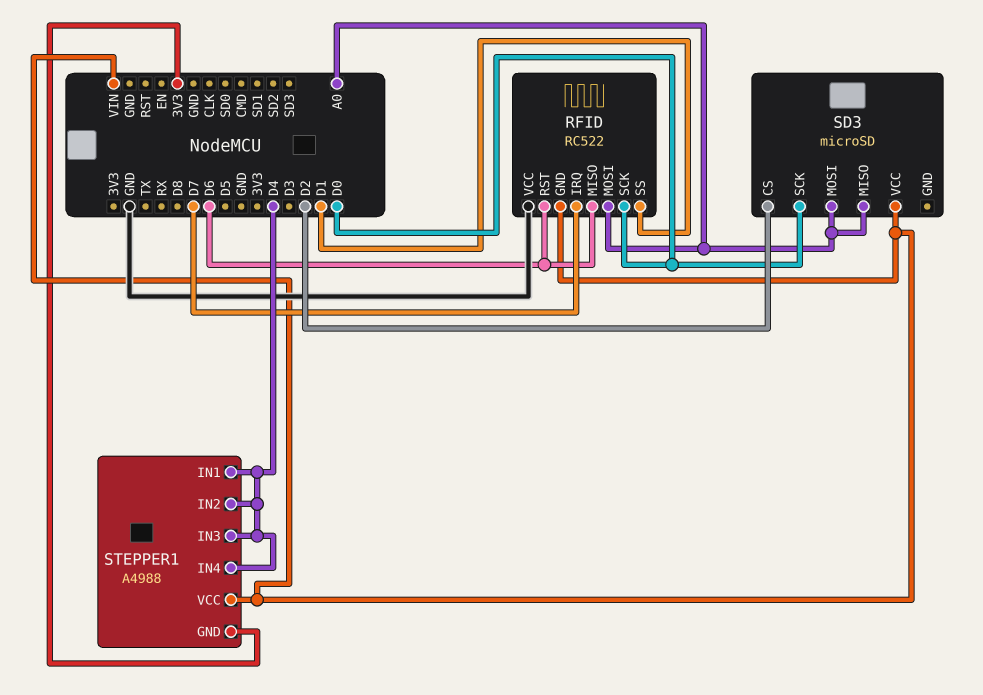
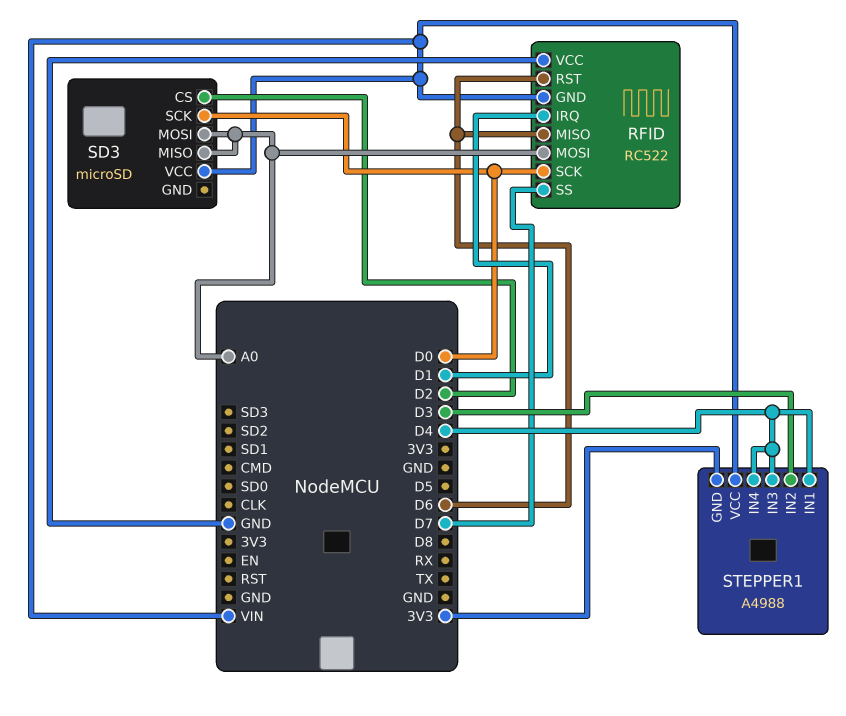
RFID pin IRQ: D7 -> D1
RFID pin SS: D1 -> D7
STEPPER1 pin IN2: D4 -> D3

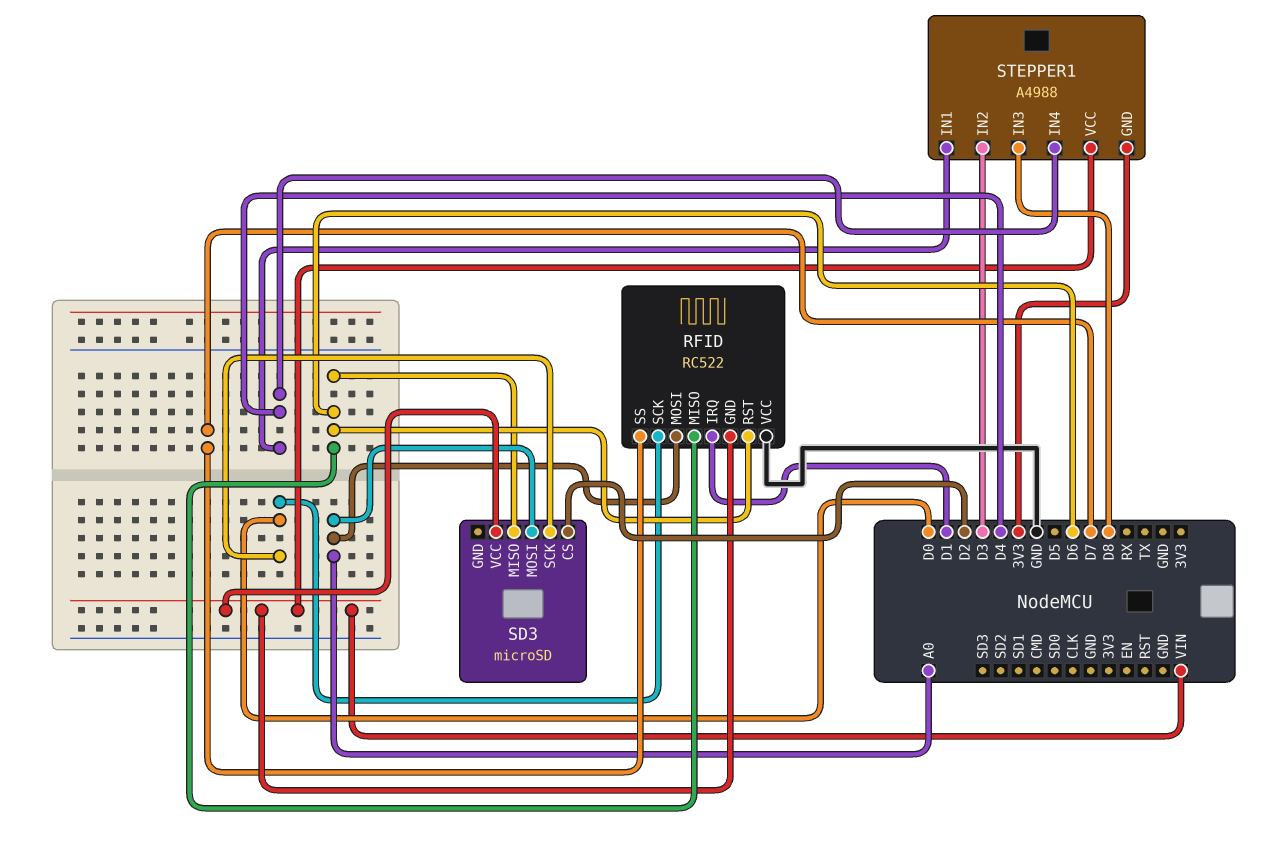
SD3 pin MISO: A0 -> D6
STEPPER1 pin IN3: D4 -> D8

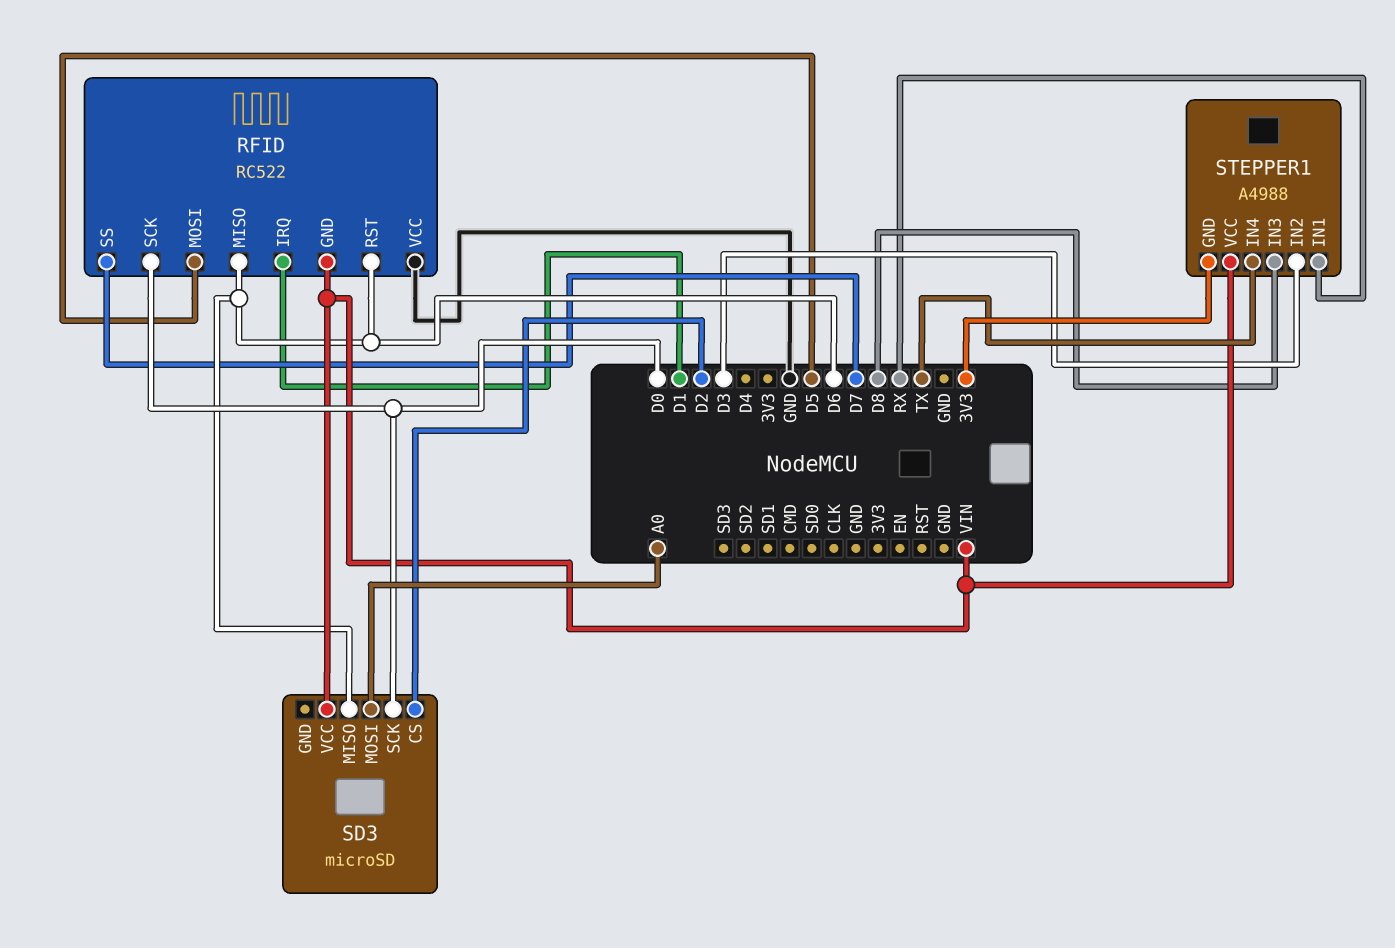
RFID pin MOSI: A0 -> D5
STEPPER1 pin IN1: D4 -> RX
STEPPER1 pin IN4: D4 -> TX

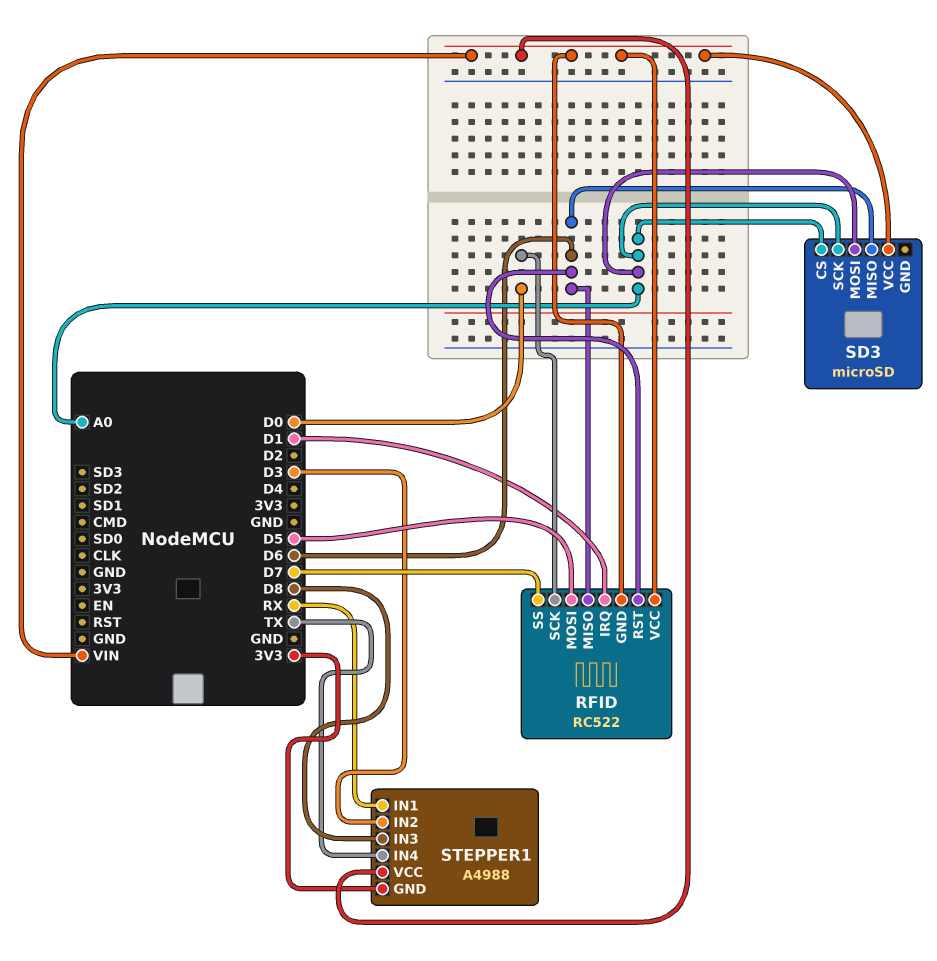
RFID pin VCC: GND -> VIN
SD3 pin CS: D2 -> A0
SD3 pin SCK: D0 -> A0

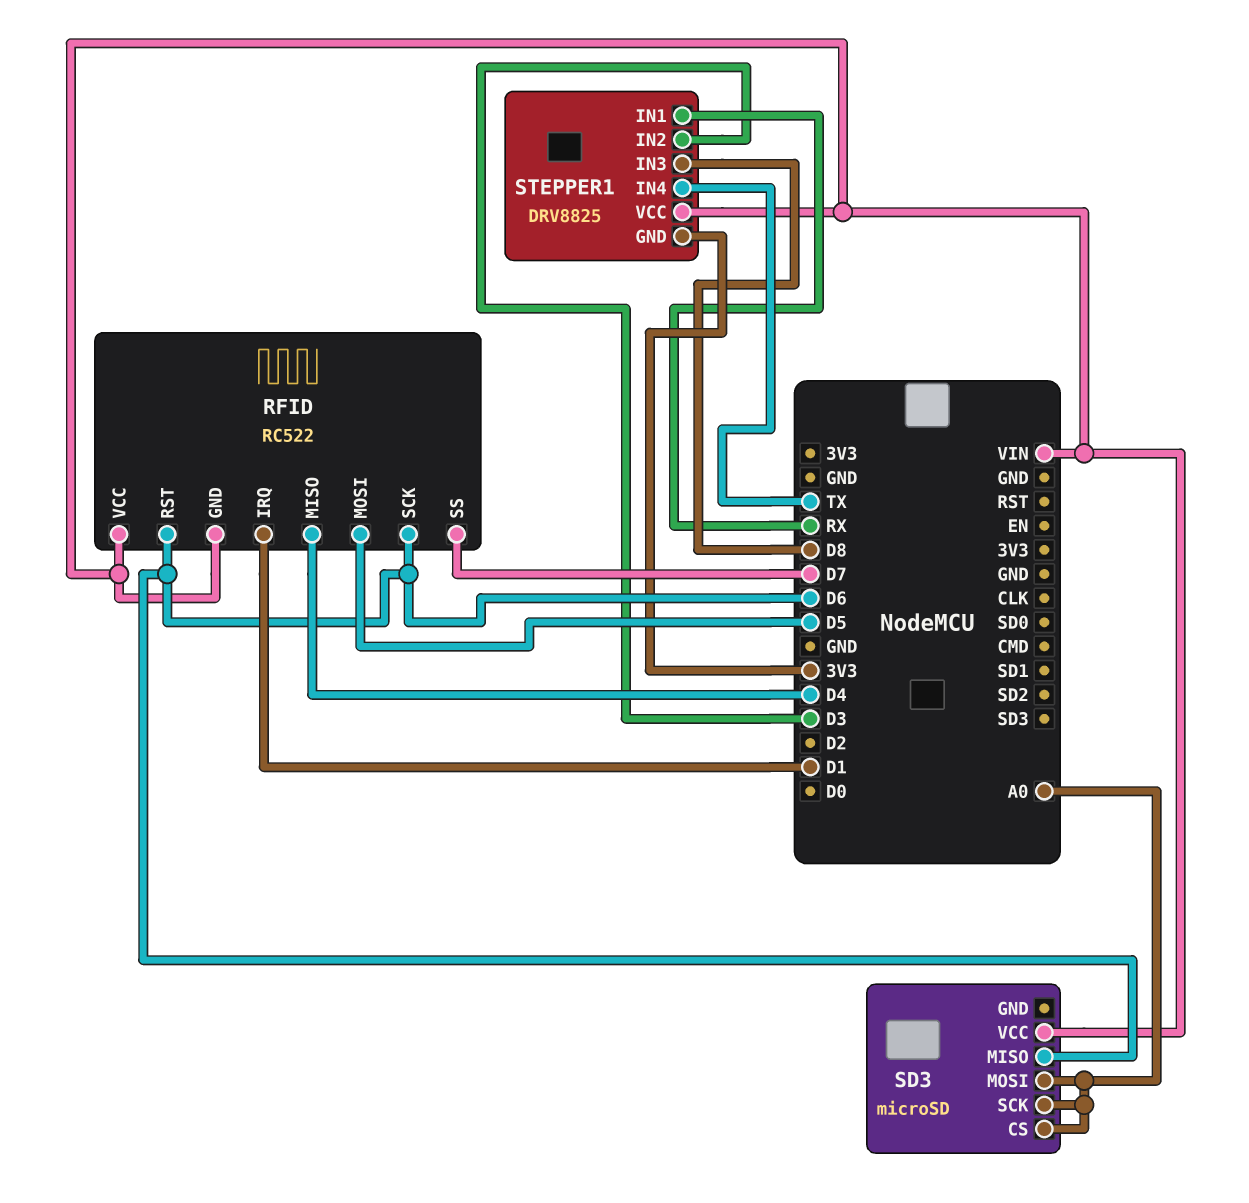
RFID pin MISO: D6 -> D4
RFID pin SCK: D0 -> D6
STEPPER1: A4988 -> DRV8825

